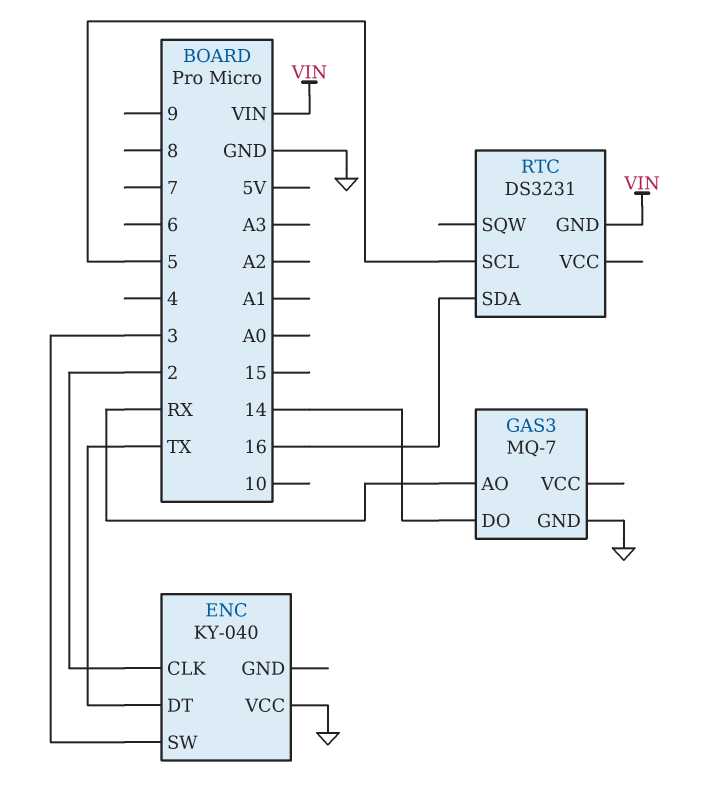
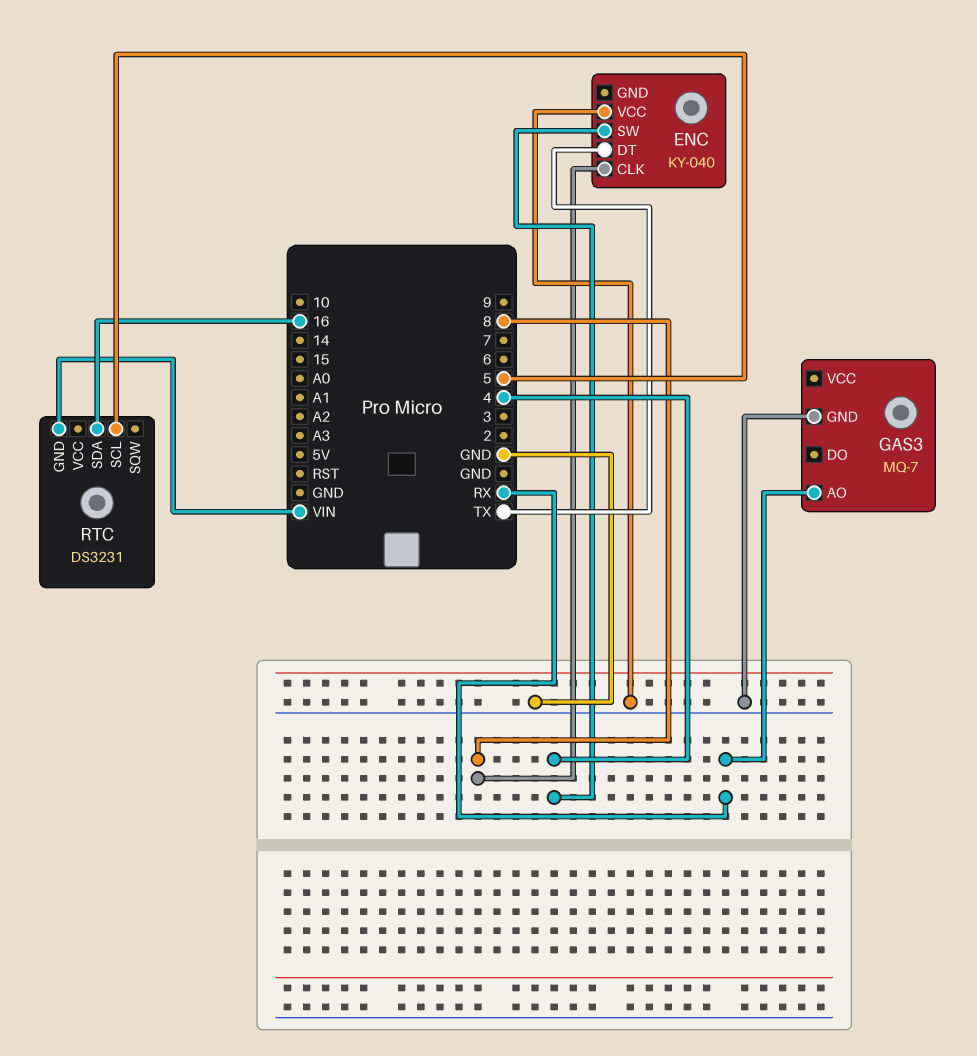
ENC pin CLK: 2 -> 8
ENC pin SW: 3 -> 4
GAS3 pin DO: 14 -> none

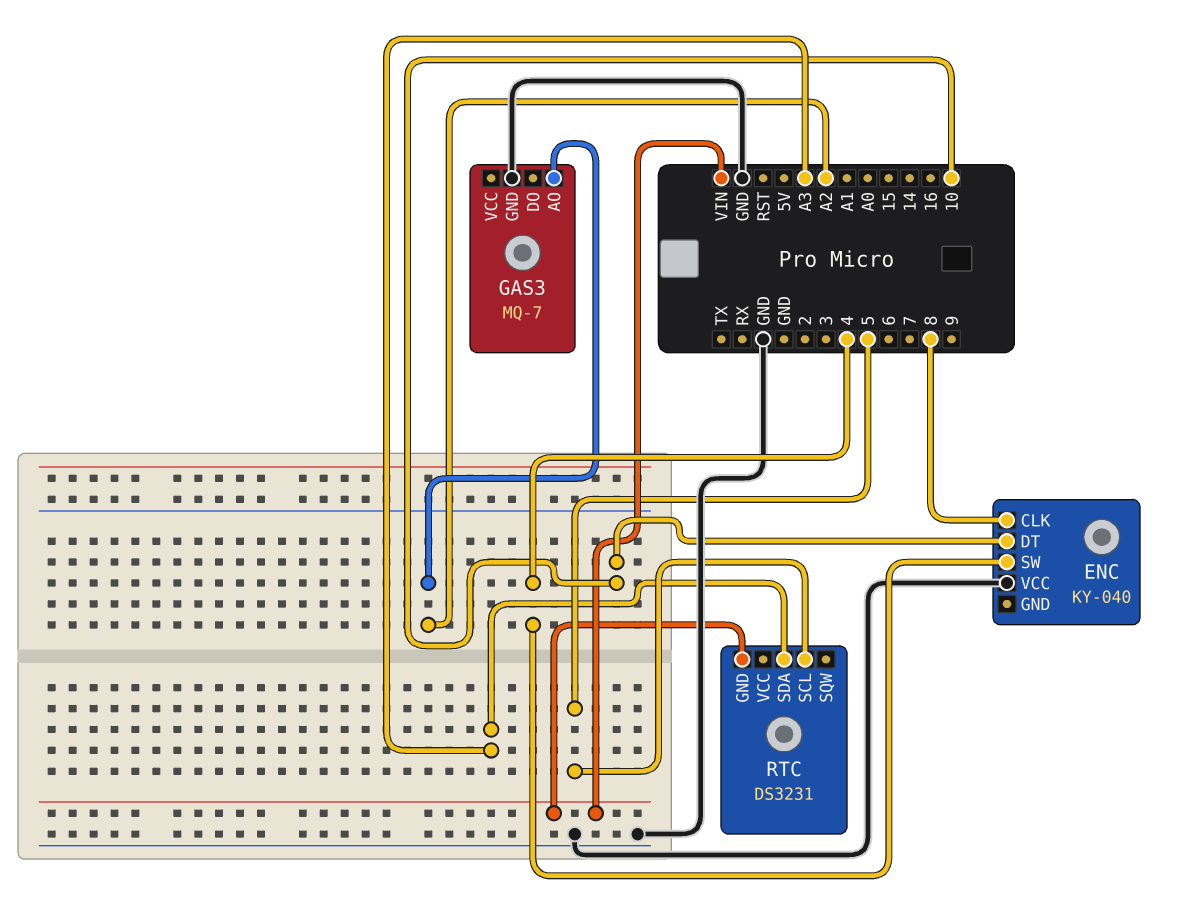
ENC pin DT: TX -> 10
GAS3 pin AO: RX -> A2
RTC pin SDA: 16 -> A3

